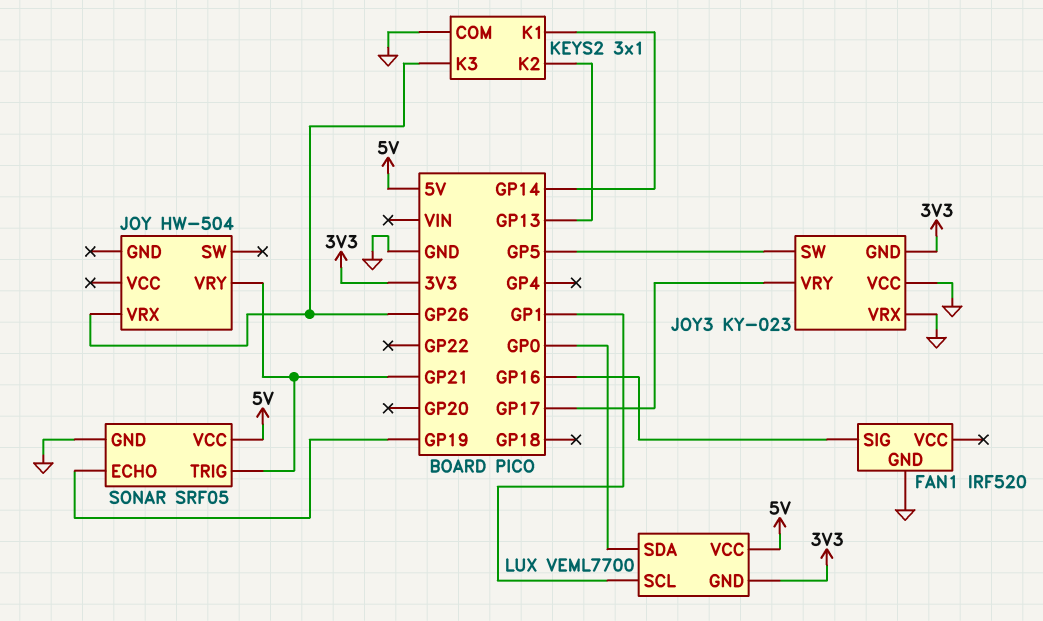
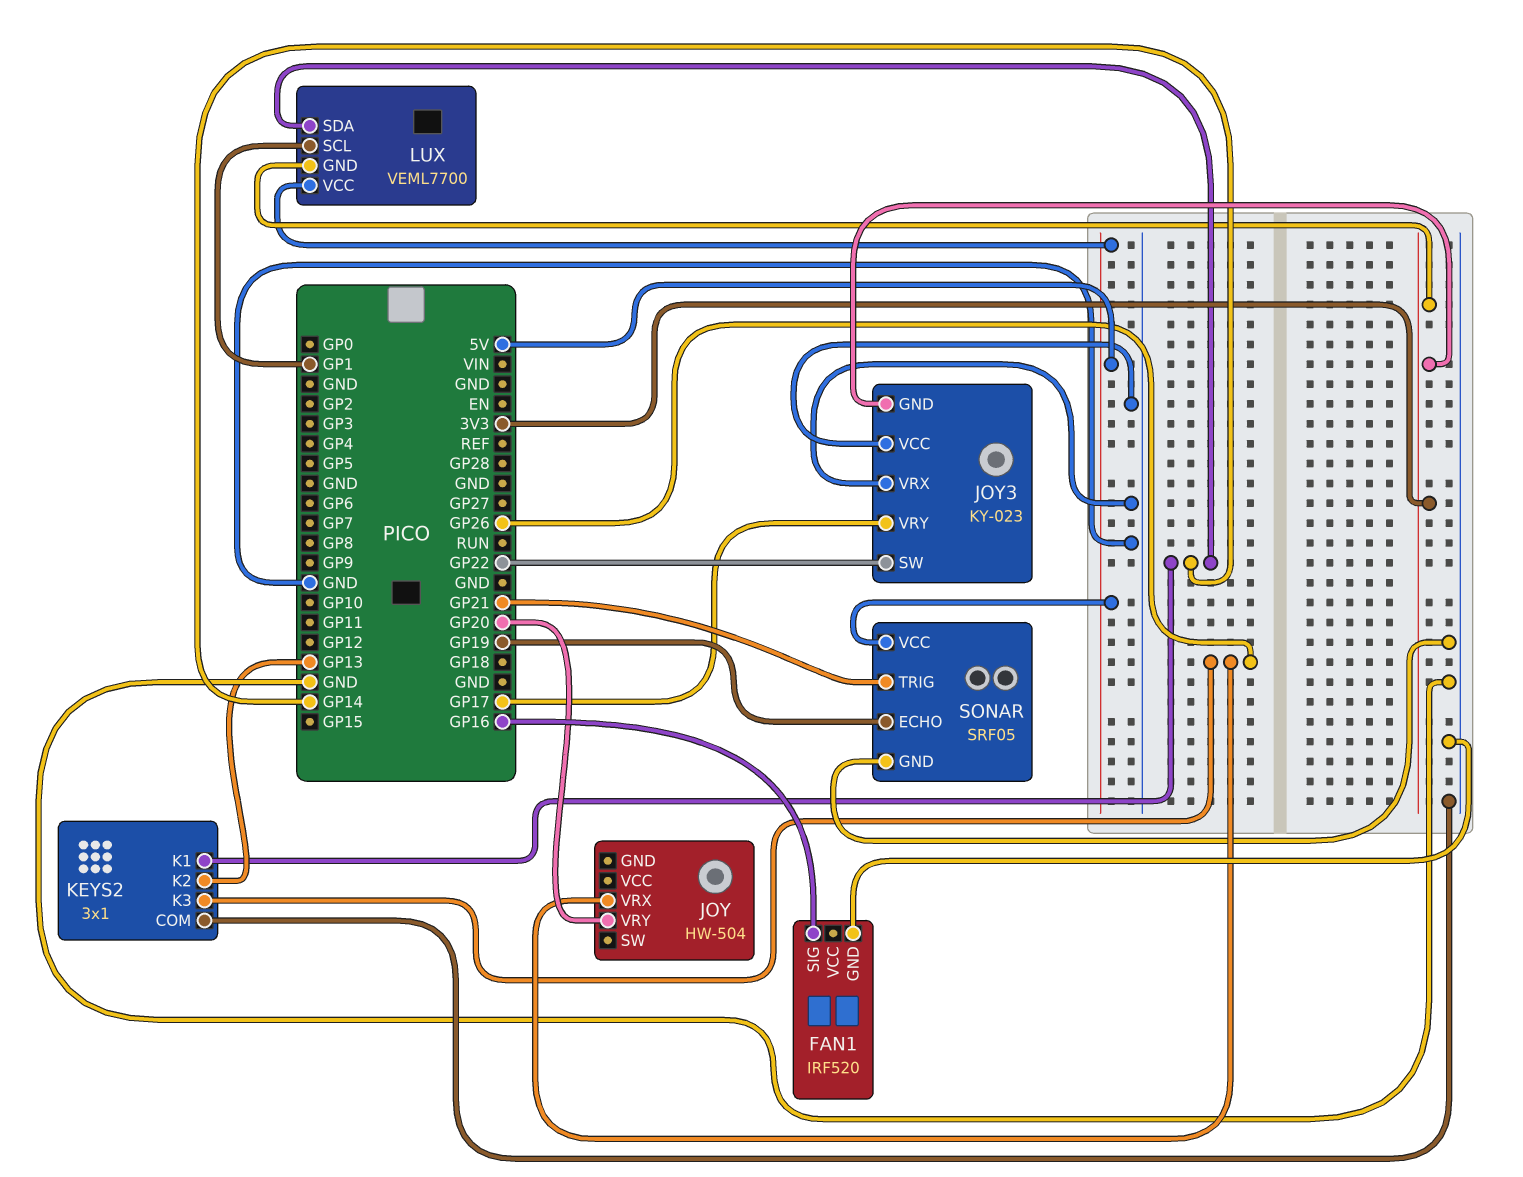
JOY pin VRY: GP21 -> GP20
JOY3 pin SW: GP5 -> GP22
LUX pin SDA: GP0 -> GP14

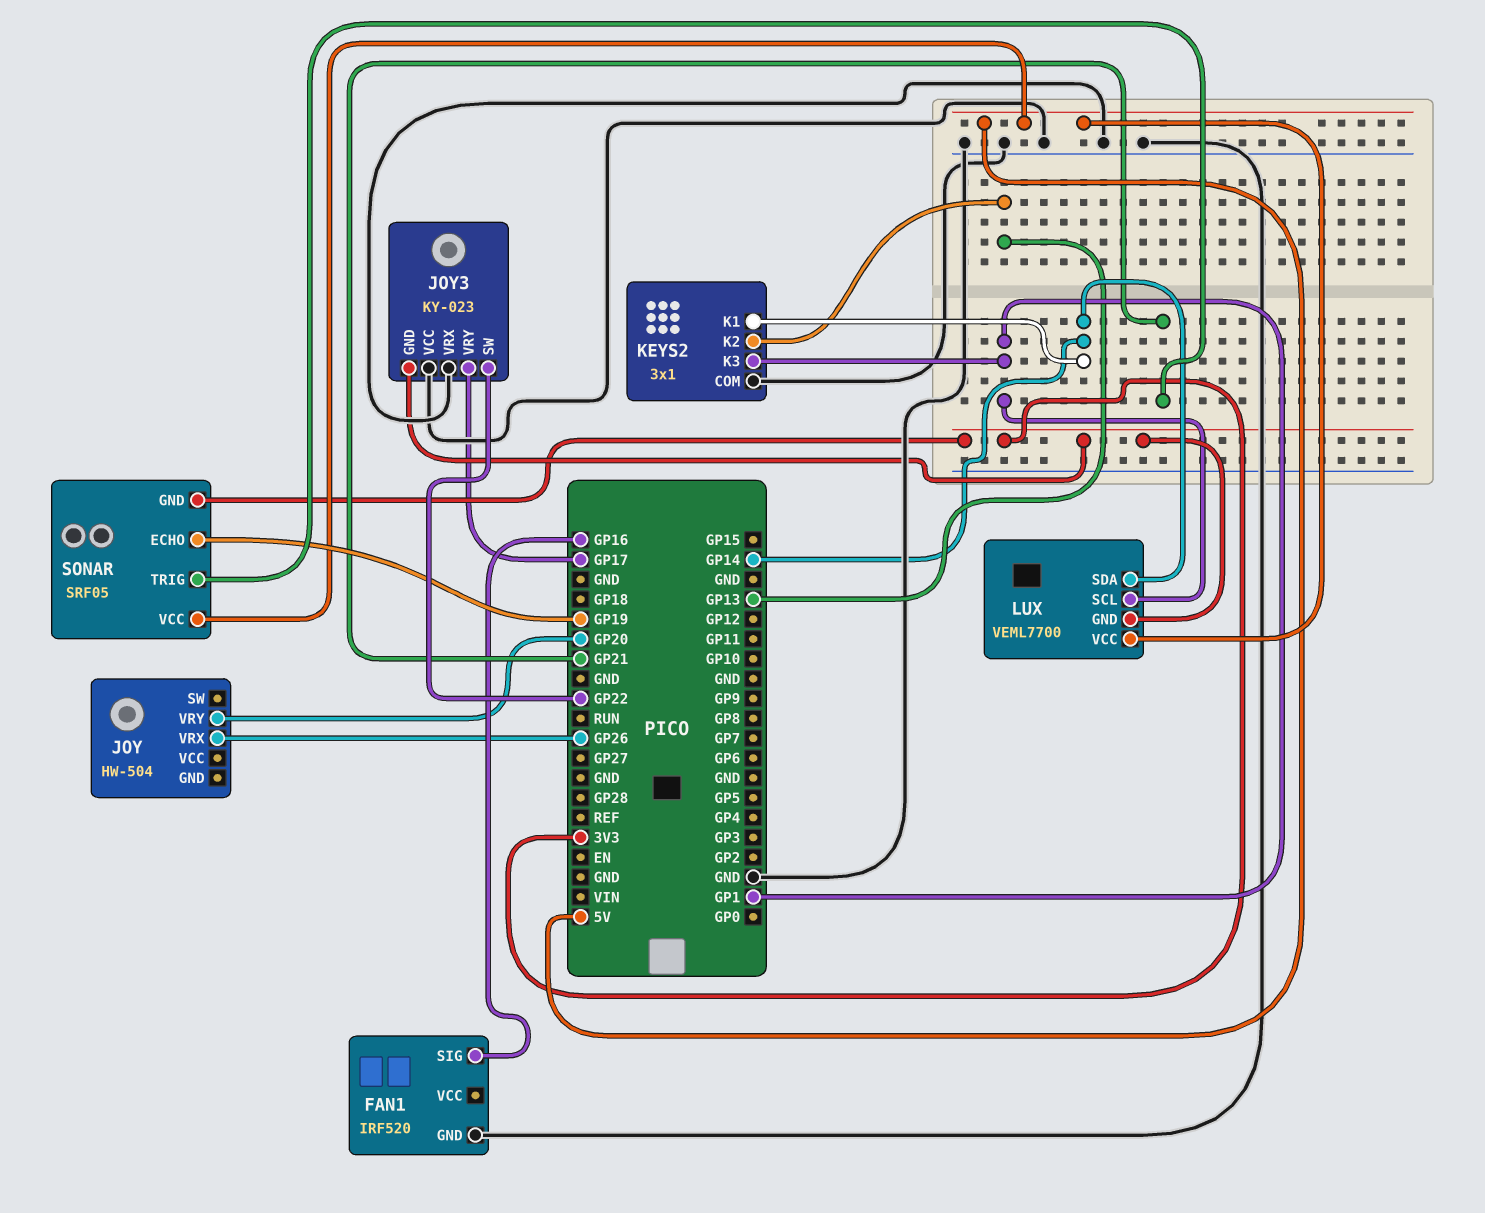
KEYS2 pin K3: GP26 -> GP1
SONAR pin GND: GND -> 3V3

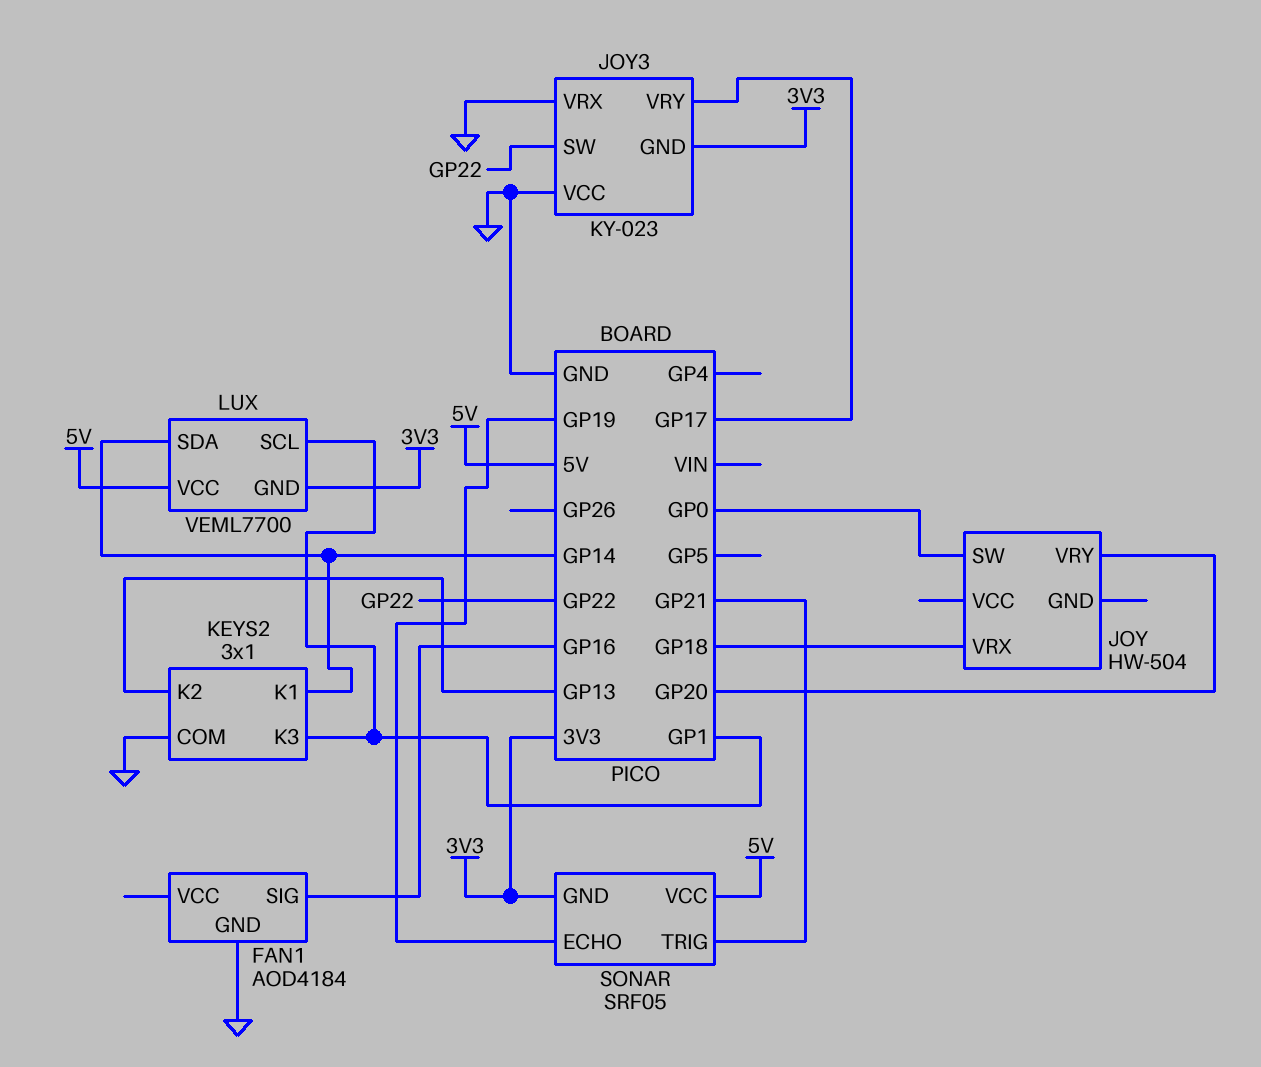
FAN1: IRF520 -> AOD4184
JOY pin SW: none -> GP0
JOY pin VRX: GP26 -> GP18

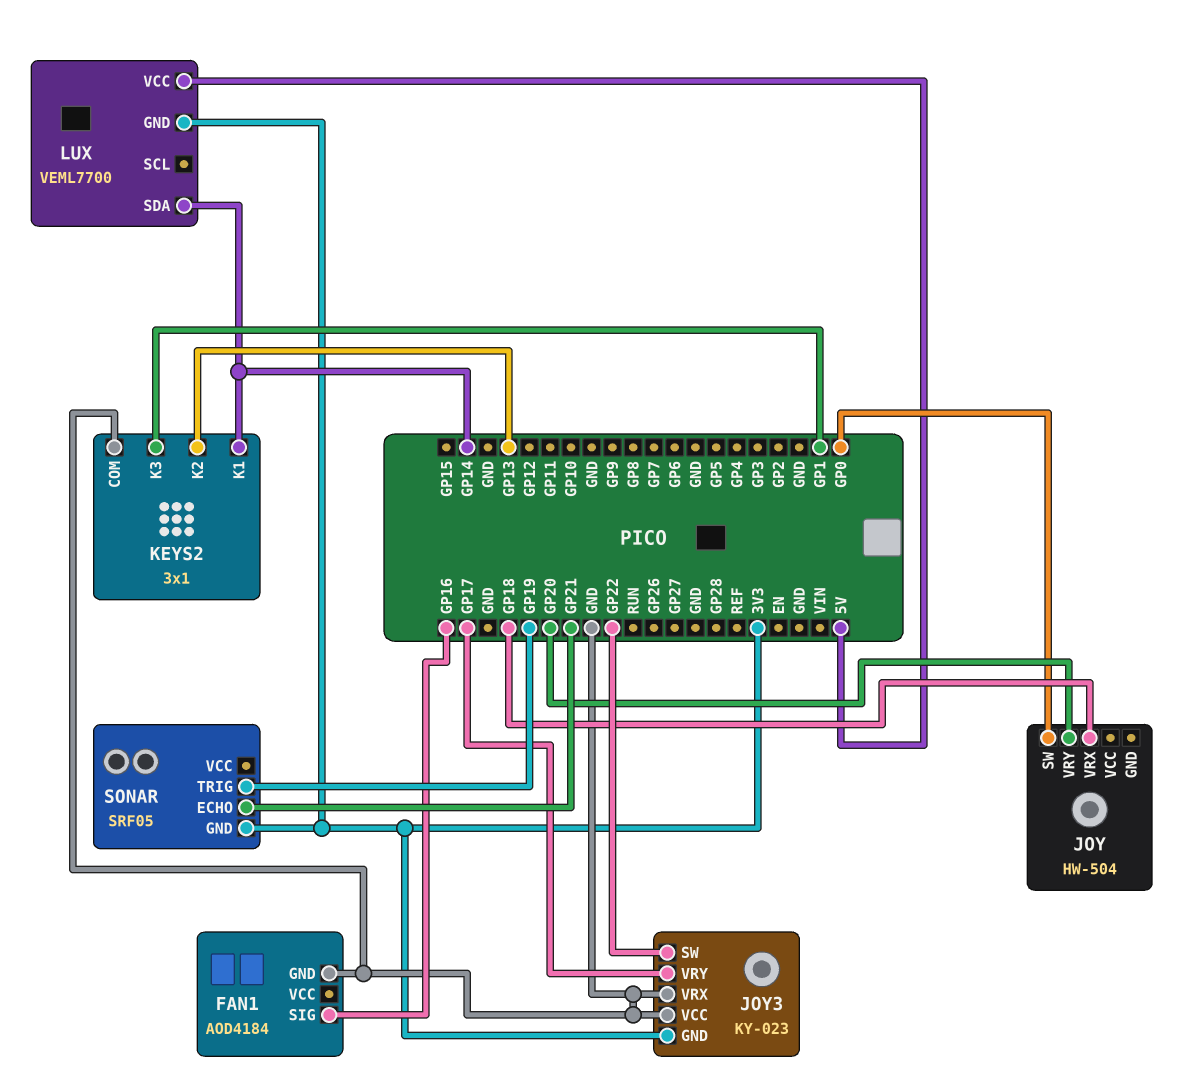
LUX pin SCL: GP1 -> none
SONAR pin ECHO: GP19 -> GP21
SONAR pin TRIG: GP21 -> GP19
SONAR pin VCC: 5V -> none

